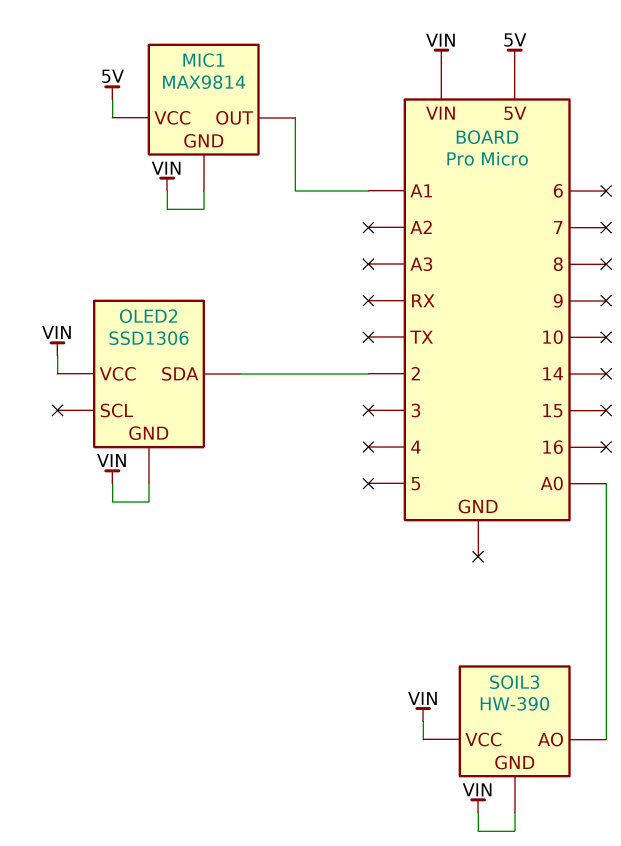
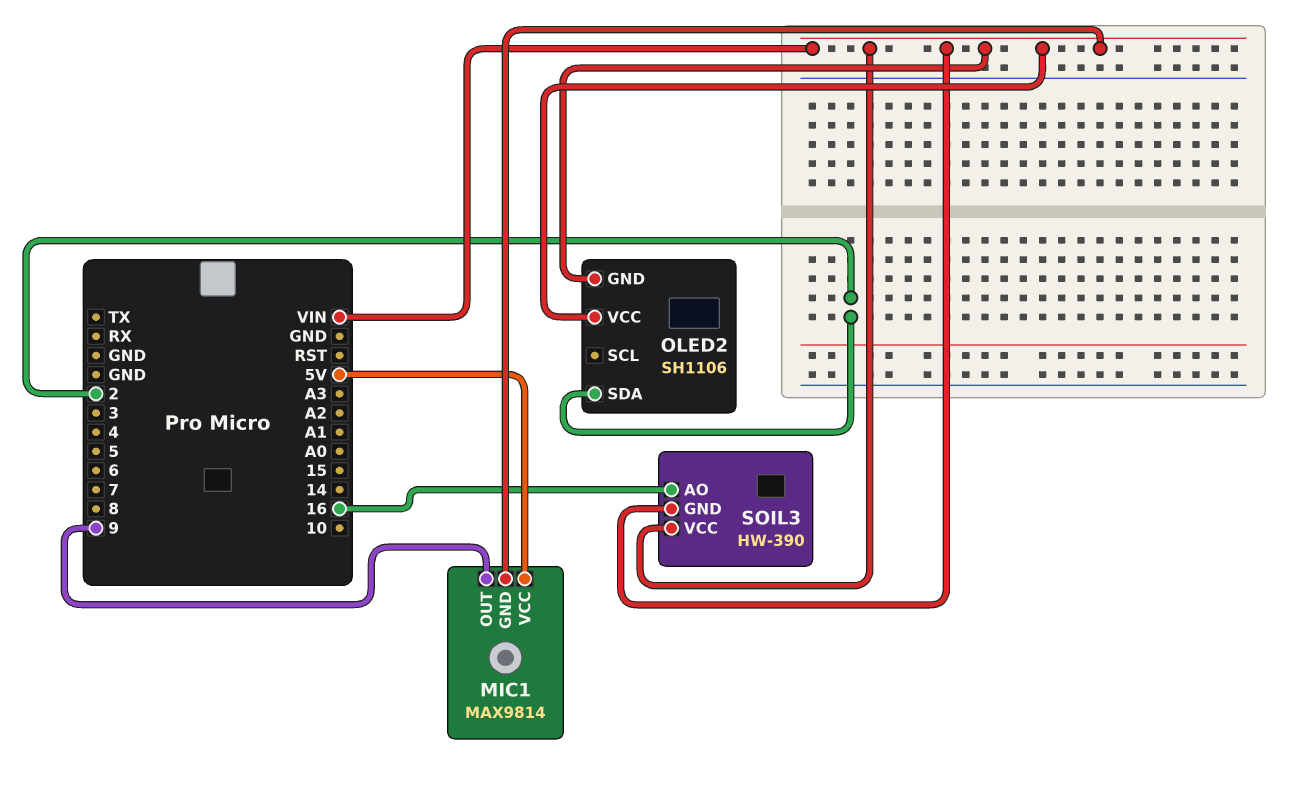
MIC1 pin OUT: A1 -> 9
OLED2: SSD1306 -> SH1106
SOIL3 pin AO: A0 -> 16

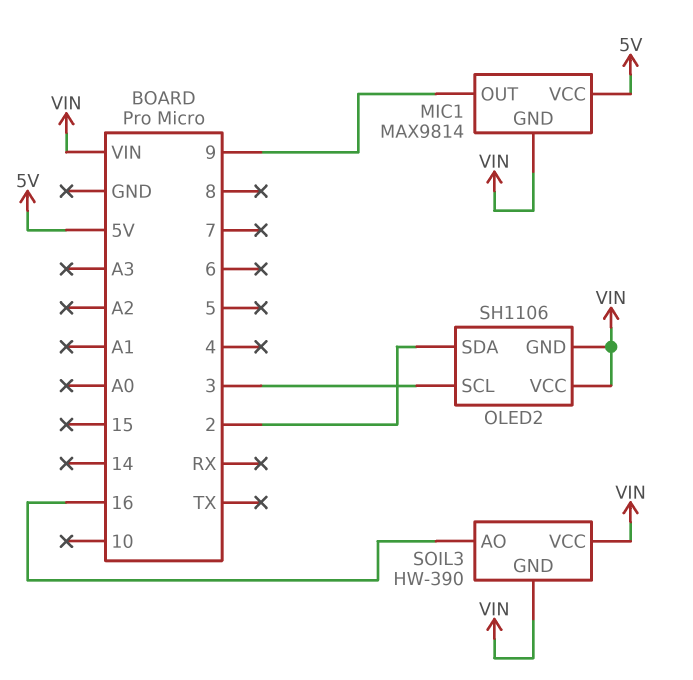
OLED2 pin SCL: none -> 3

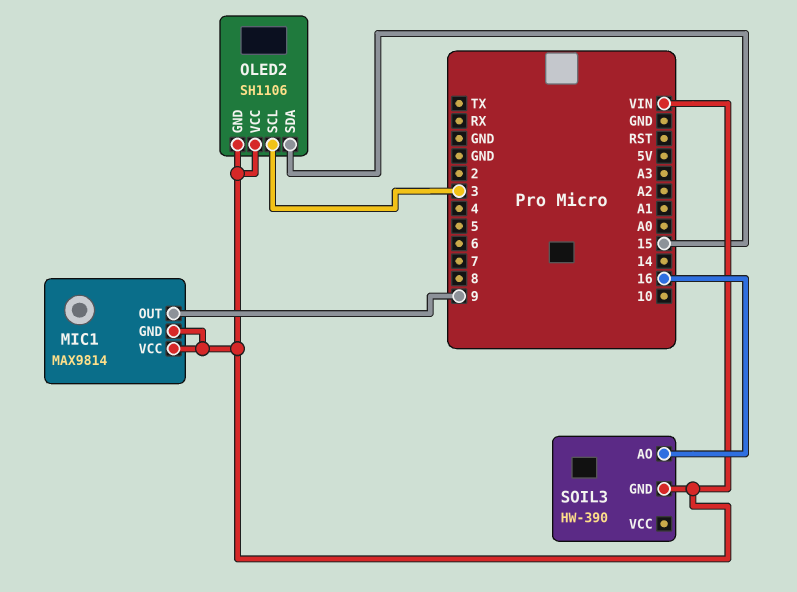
MIC1 pin VCC: 5V -> VIN
OLED2 pin SDA: 2 -> 15
SOIL3 pin VCC: VIN -> none

